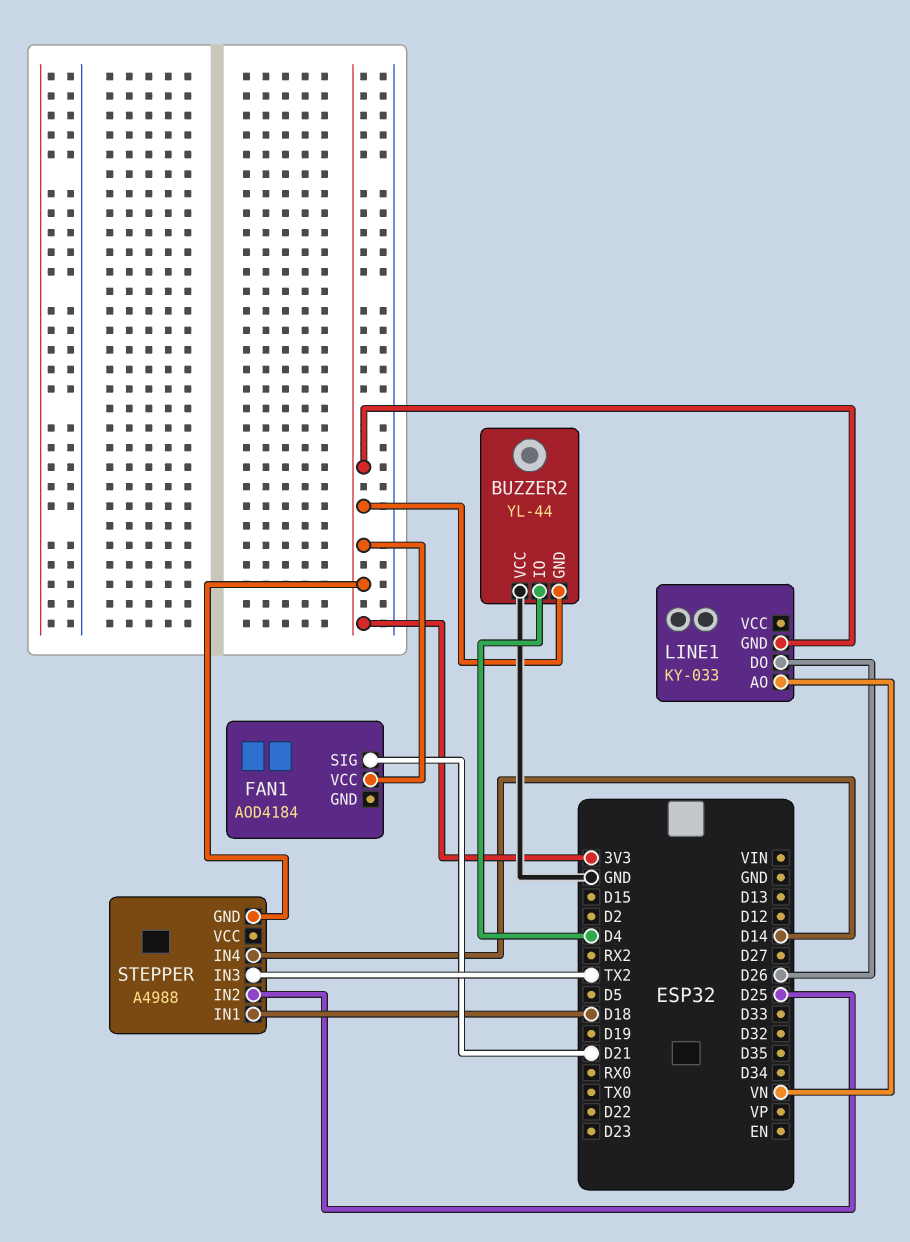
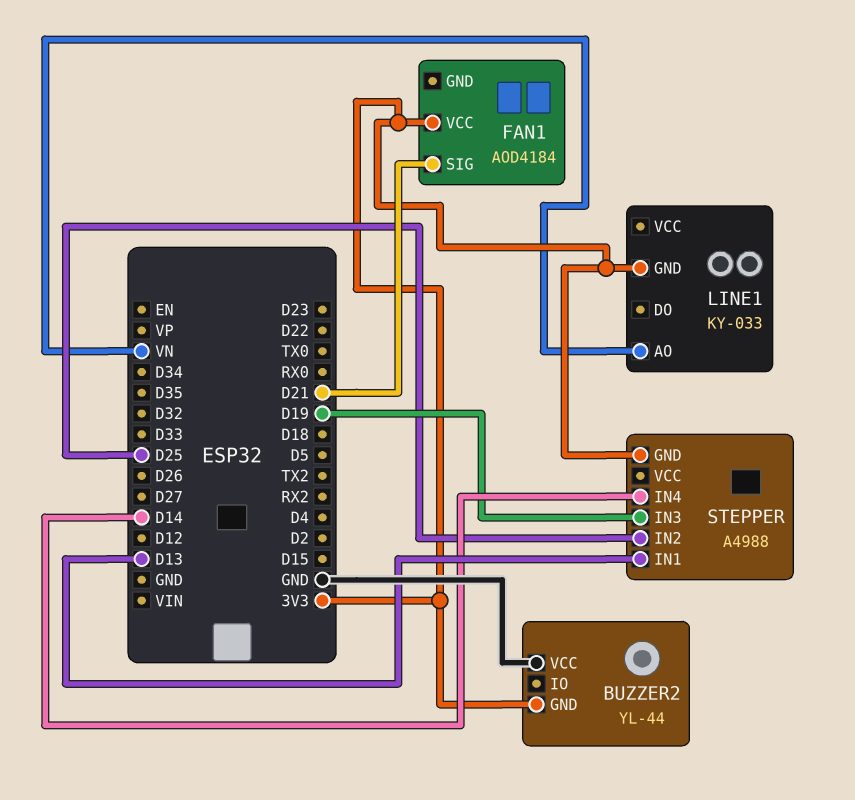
BUZZER2 pin IO: D4 -> none
LINE1 pin DO: D26 -> none
STEPPER pin IN1: D18 -> D13
STEPPER pin IN3: TX2 -> D19

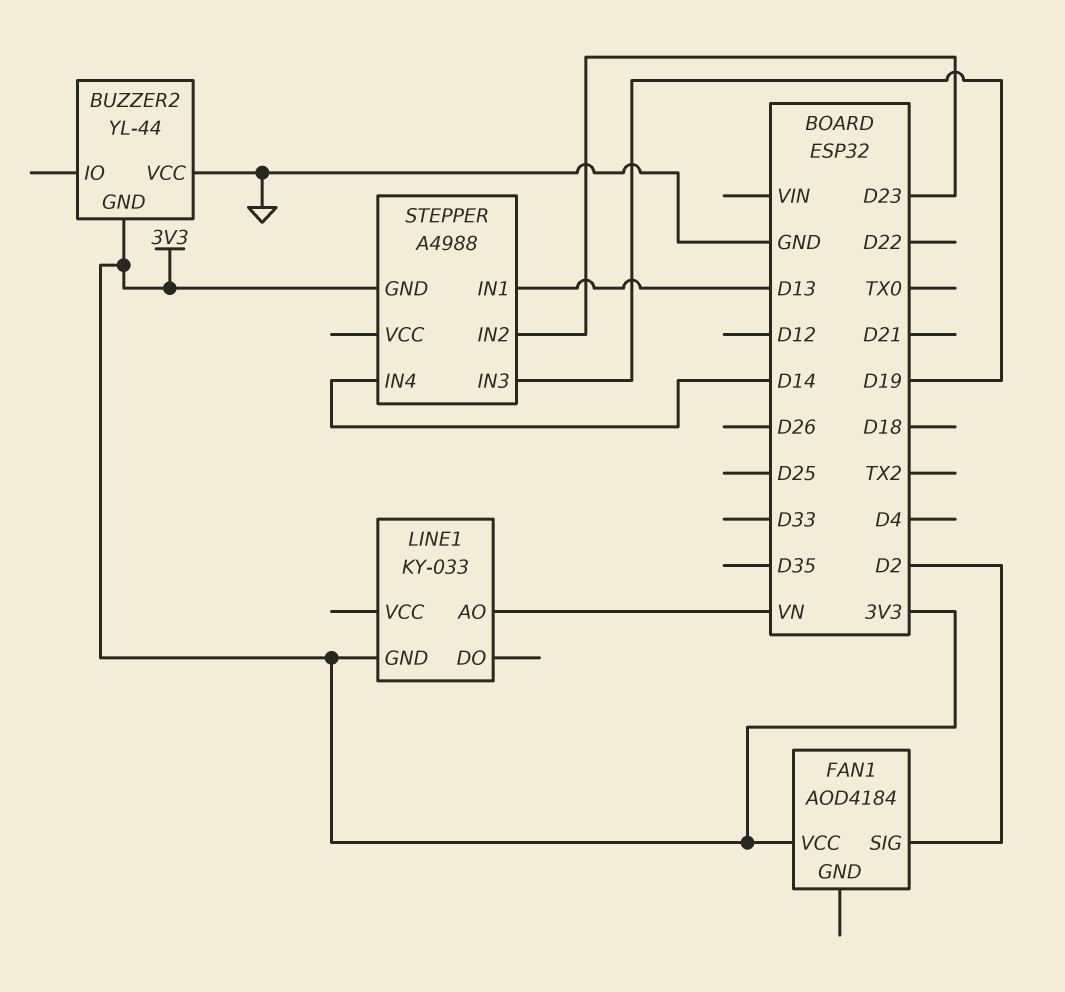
FAN1 pin SIG: D21 -> D2
STEPPER pin IN2: D25 -> D23

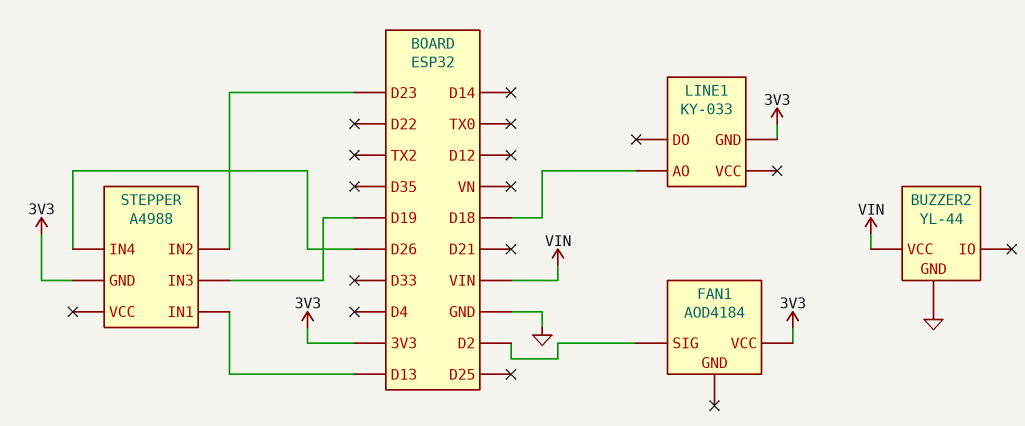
BUZZER2 pin GND: 3V3 -> GND
BUZZER2 pin VCC: GND -> VIN
LINE1 pin AO: VN -> D18
STEPPER pin IN4: D14 -> D26

